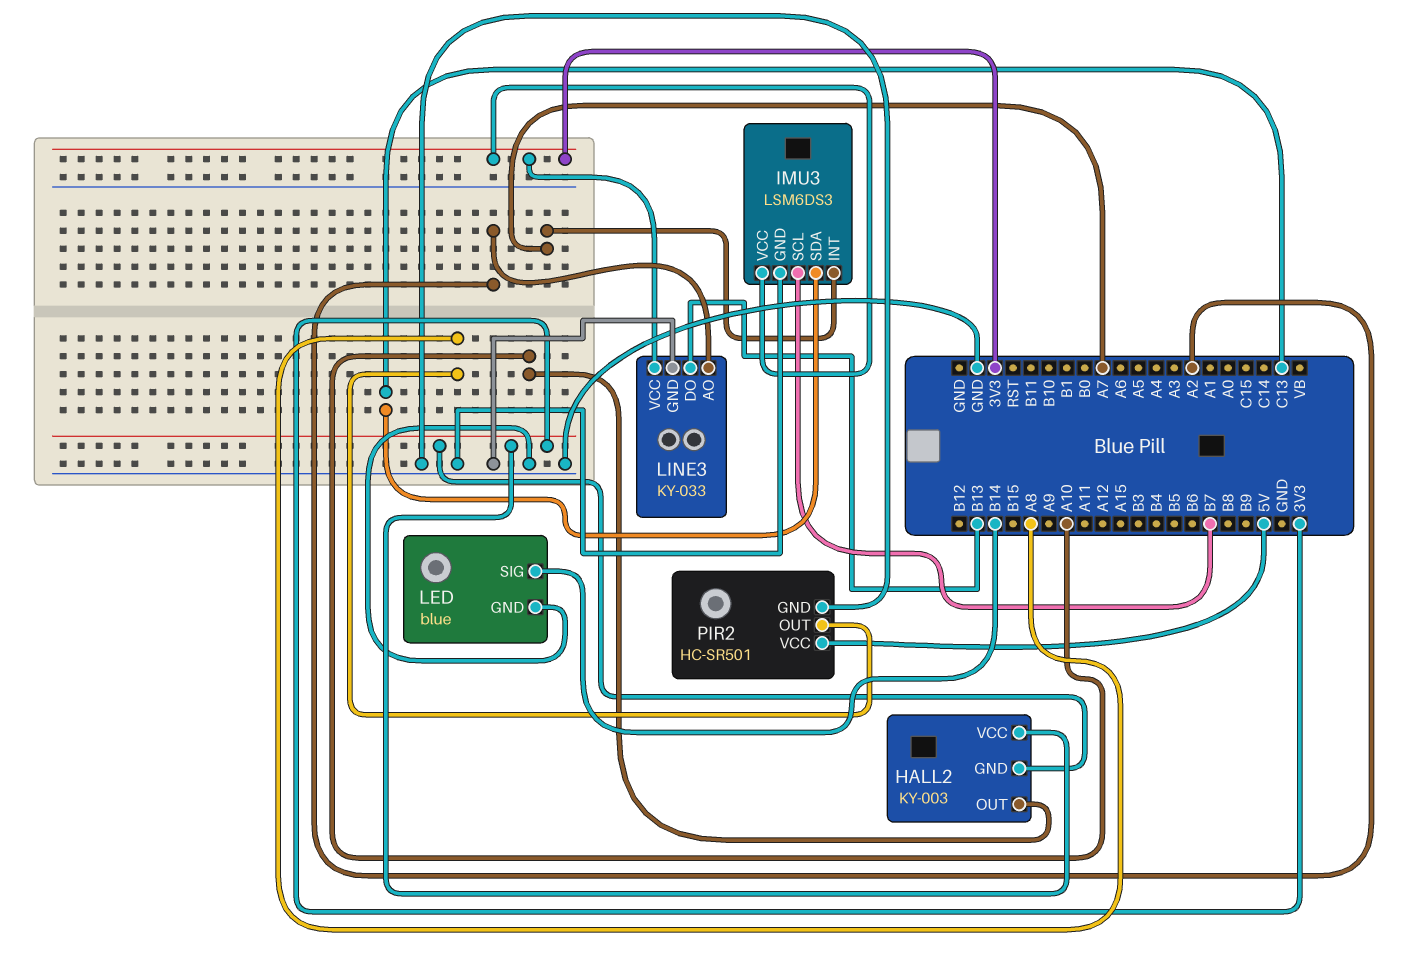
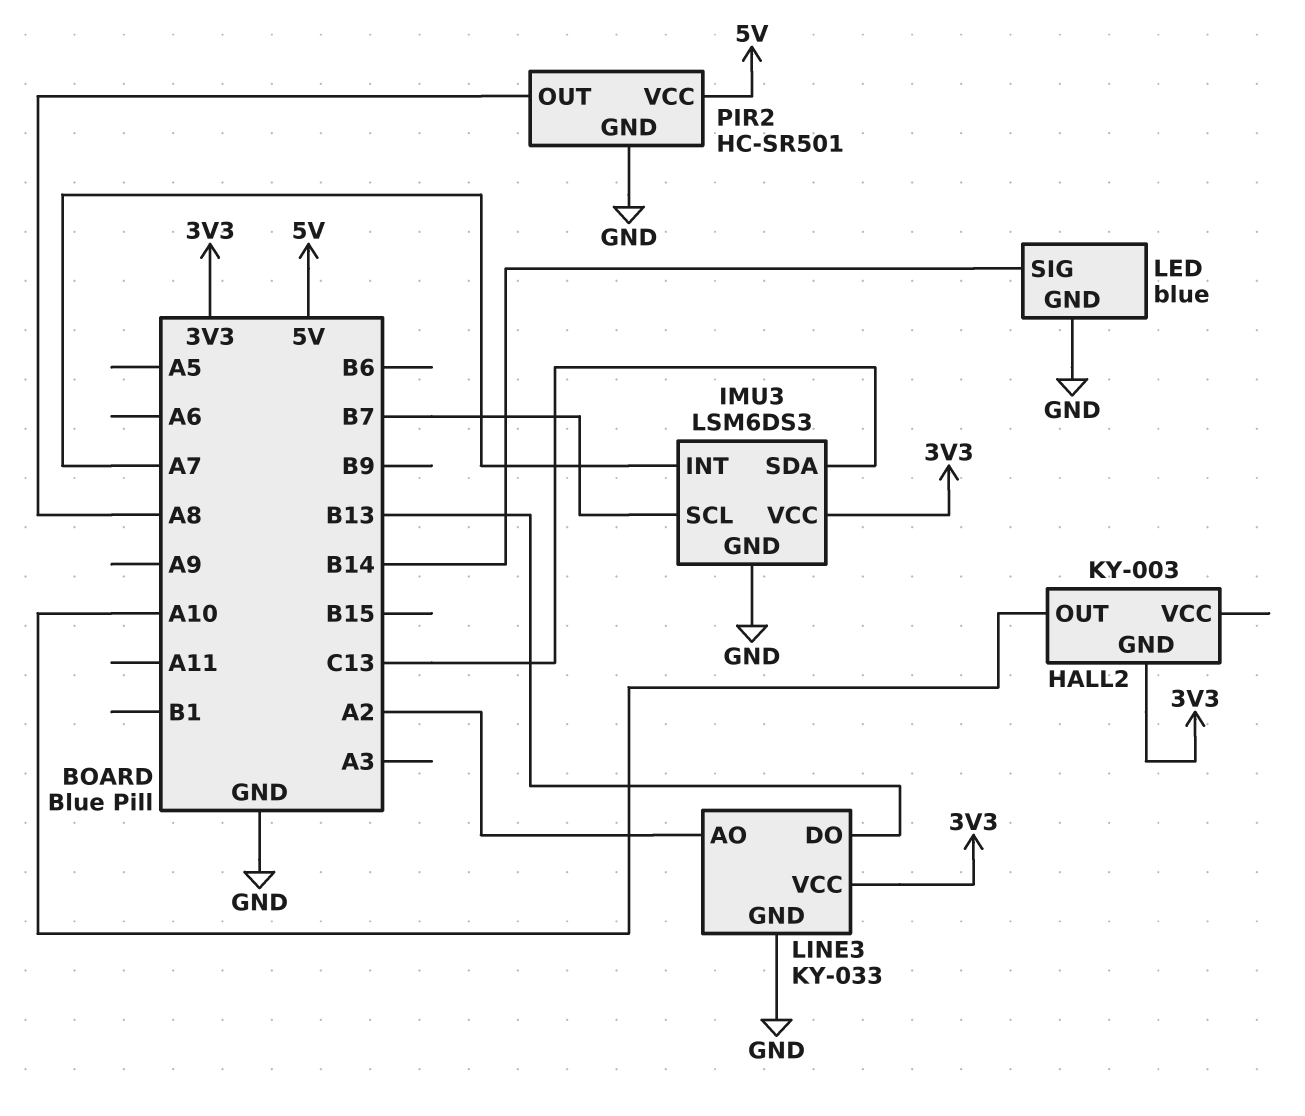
HALL2 pin VCC: 3V3 -> none

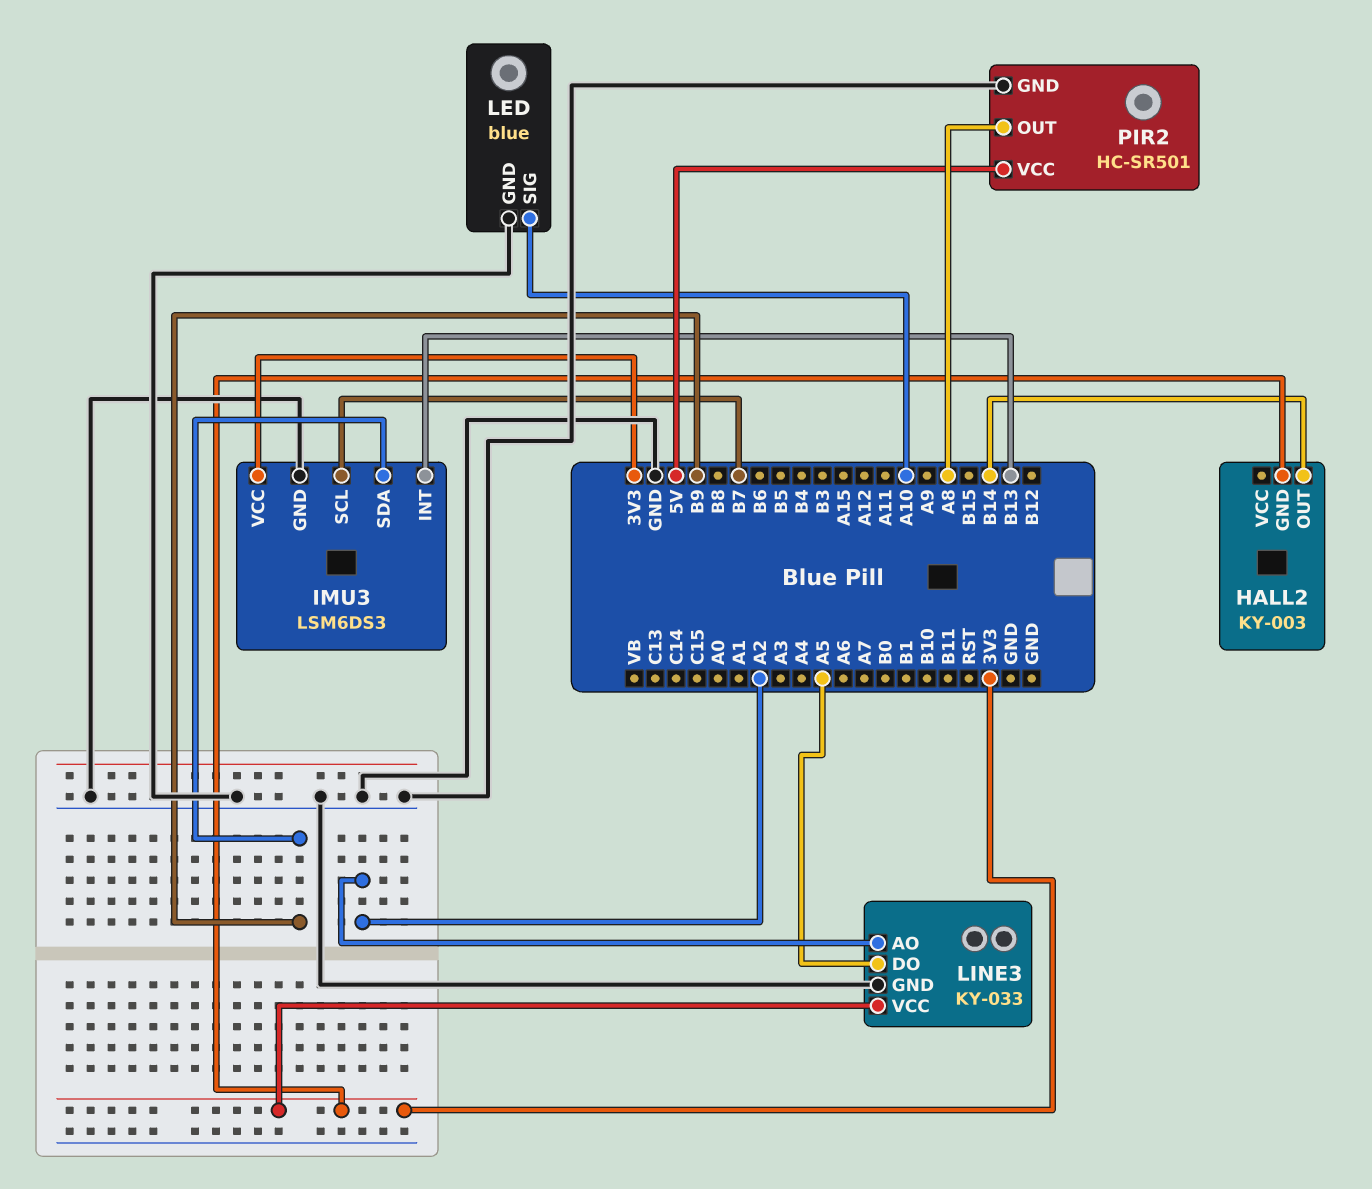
HALL2 pin OUT: A10 -> B14
IMU3 pin INT: A7 -> B13
IMU3 pin SDA: C13 -> B9
LED pin SIG: B14 -> A10
LINE3 pin DO: B13 -> A5

